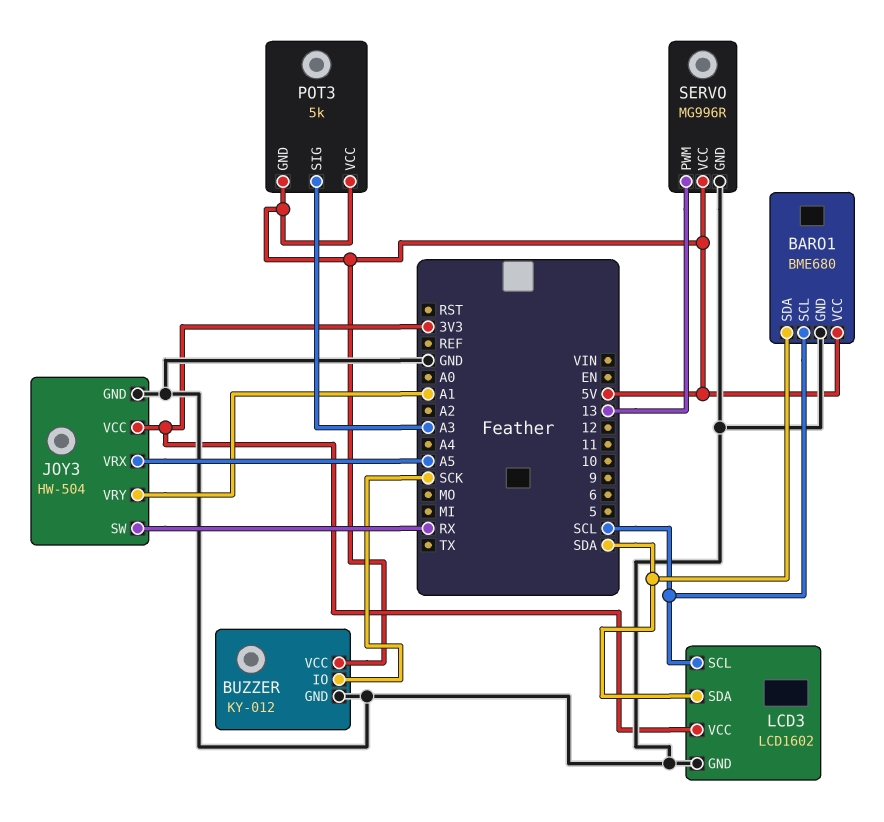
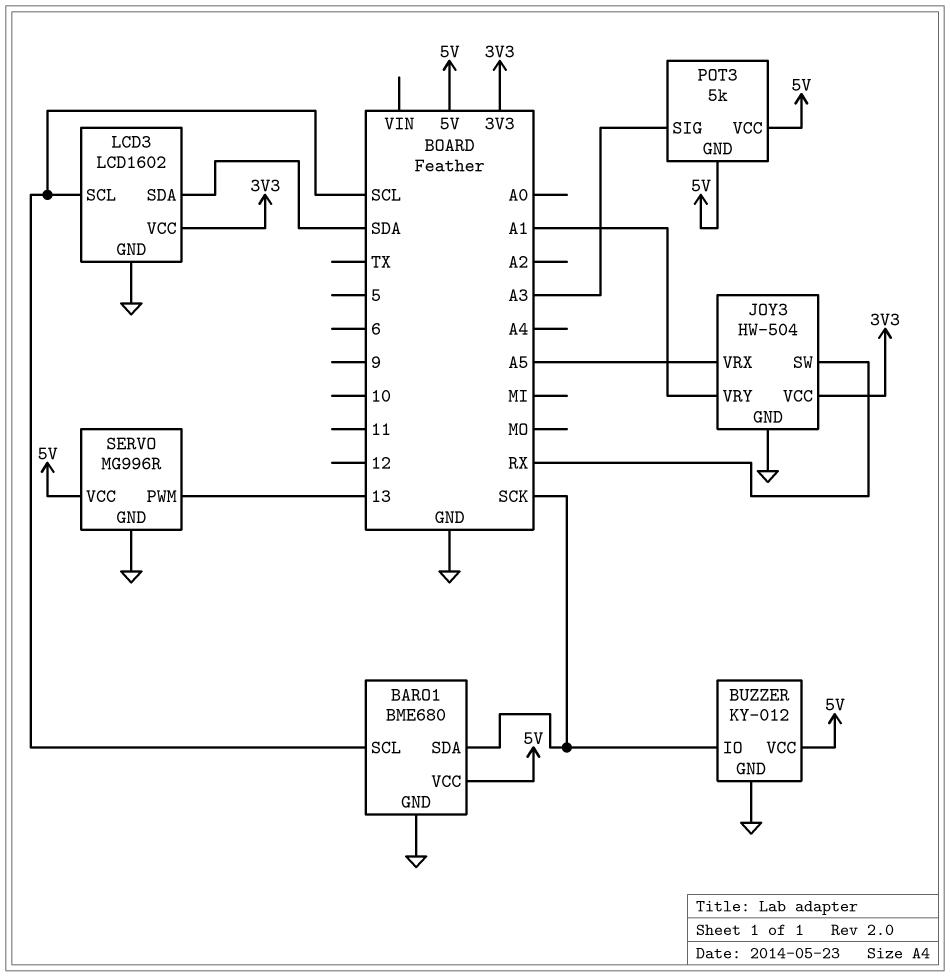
BARO1 pin SDA: SDA -> SCK

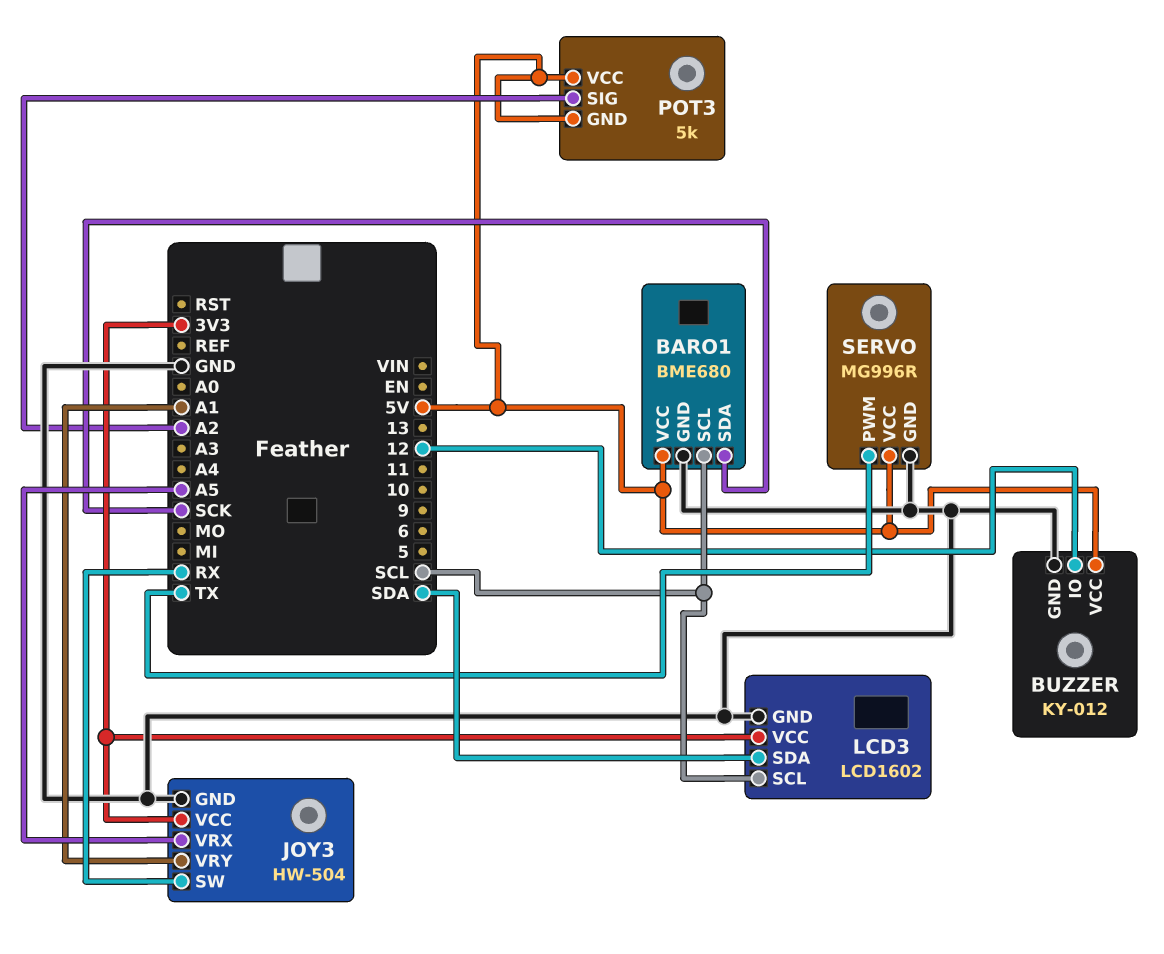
BUZZER pin IO: SCK -> 12
POT3 pin SIG: A3 -> A2
SERVO pin PWM: 13 -> TX

